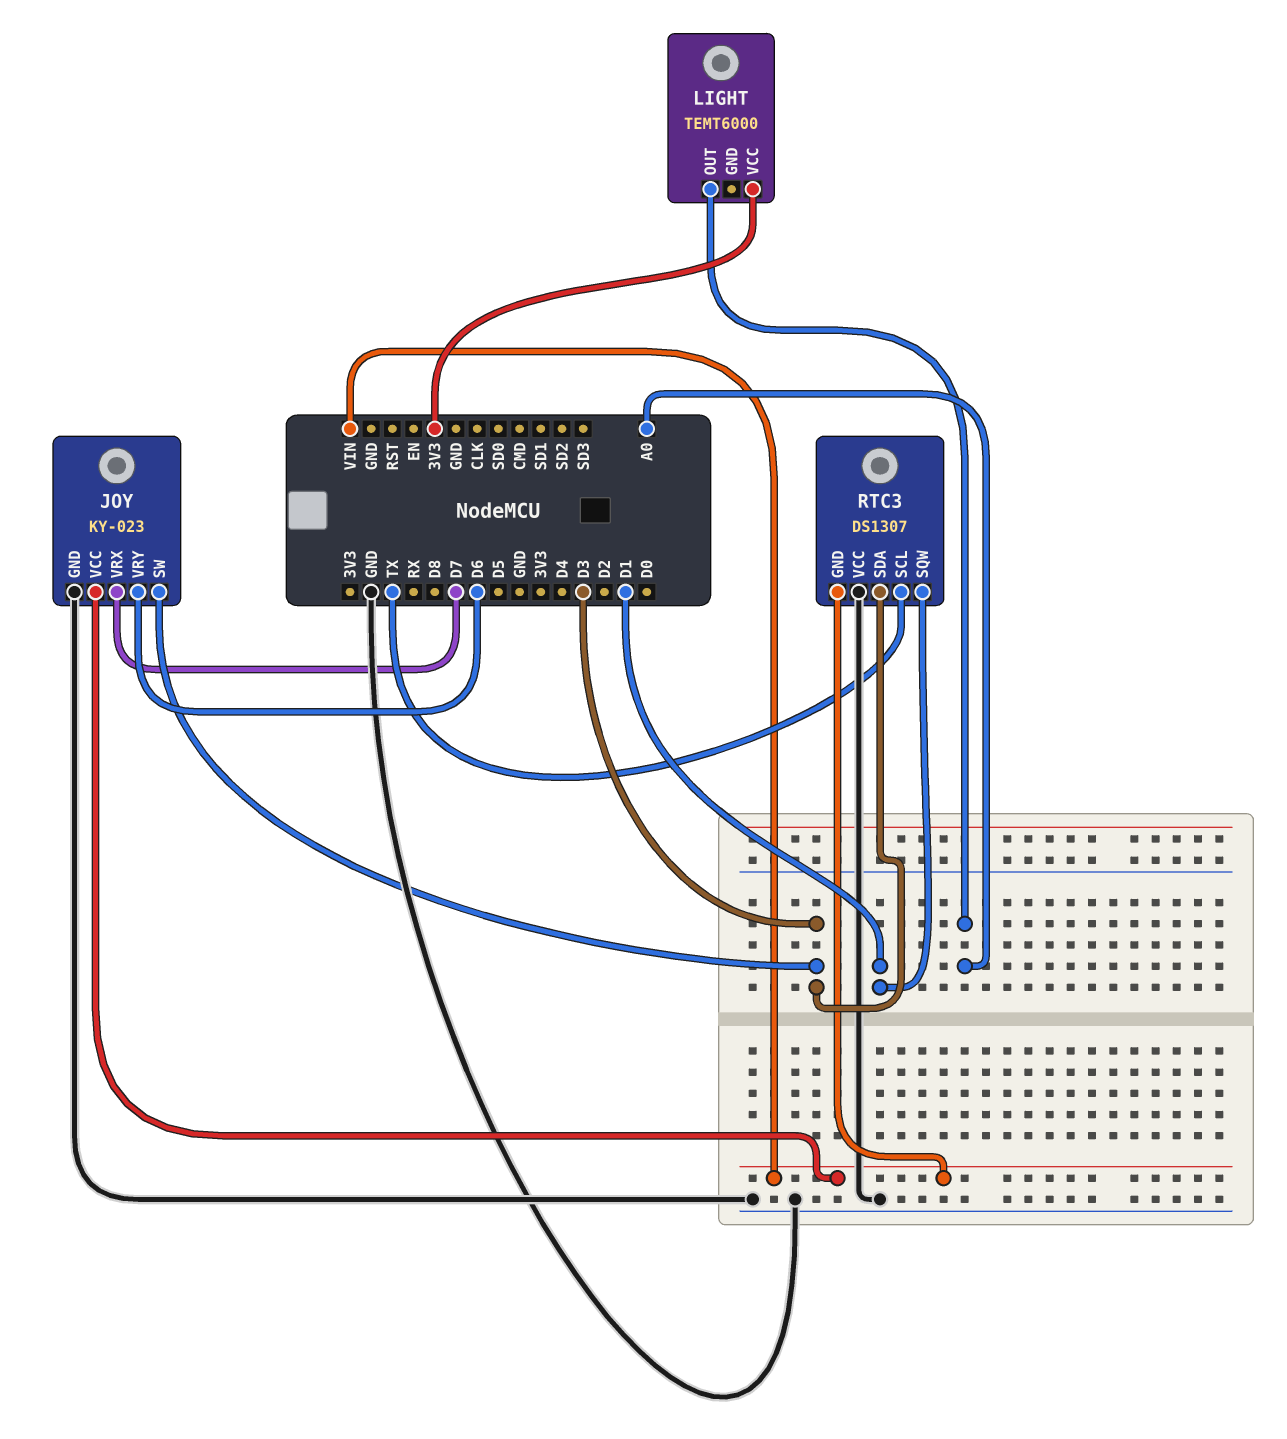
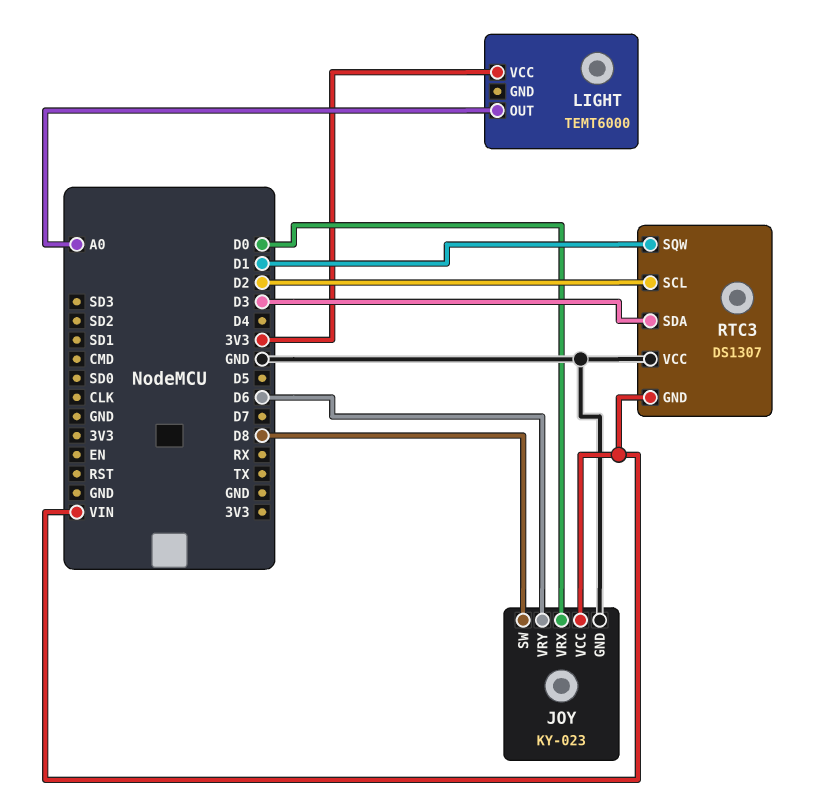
JOY pin SW: D3 -> D8
JOY pin VRX: D7 -> D0
RTC3 pin SCL: TX -> D2

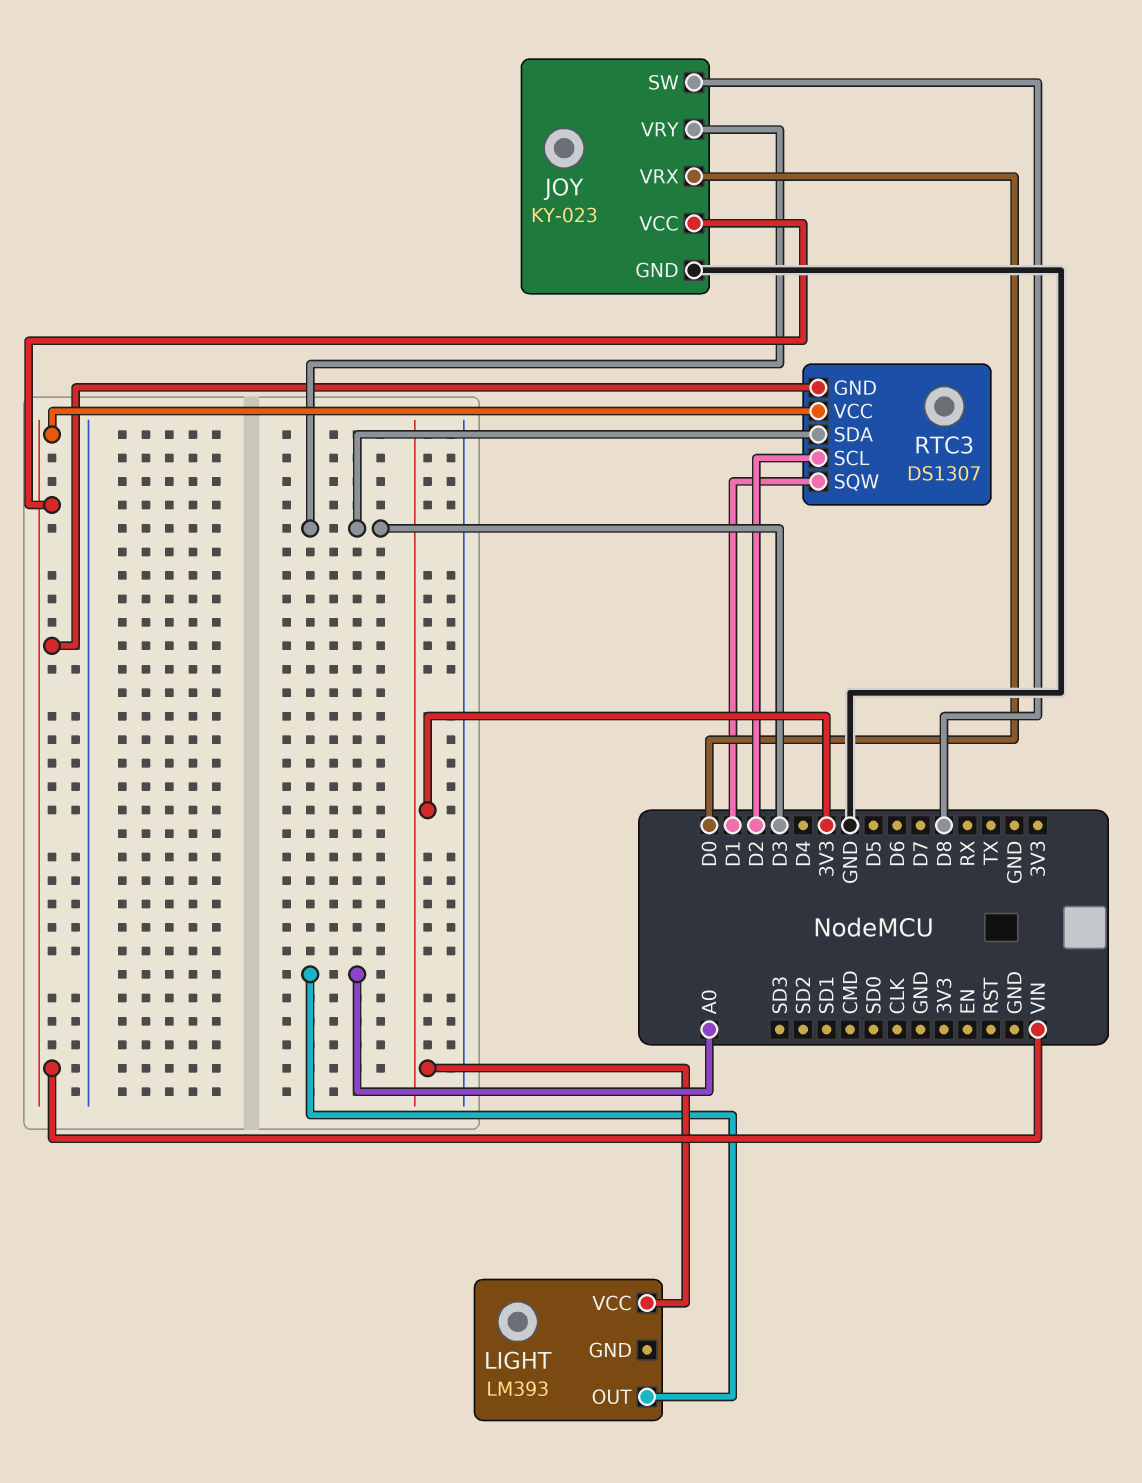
JOY pin VRY: D6 -> D3
LIGHT: TEMT6000 -> LM393
RTC3 pin VCC: GND -> VIN

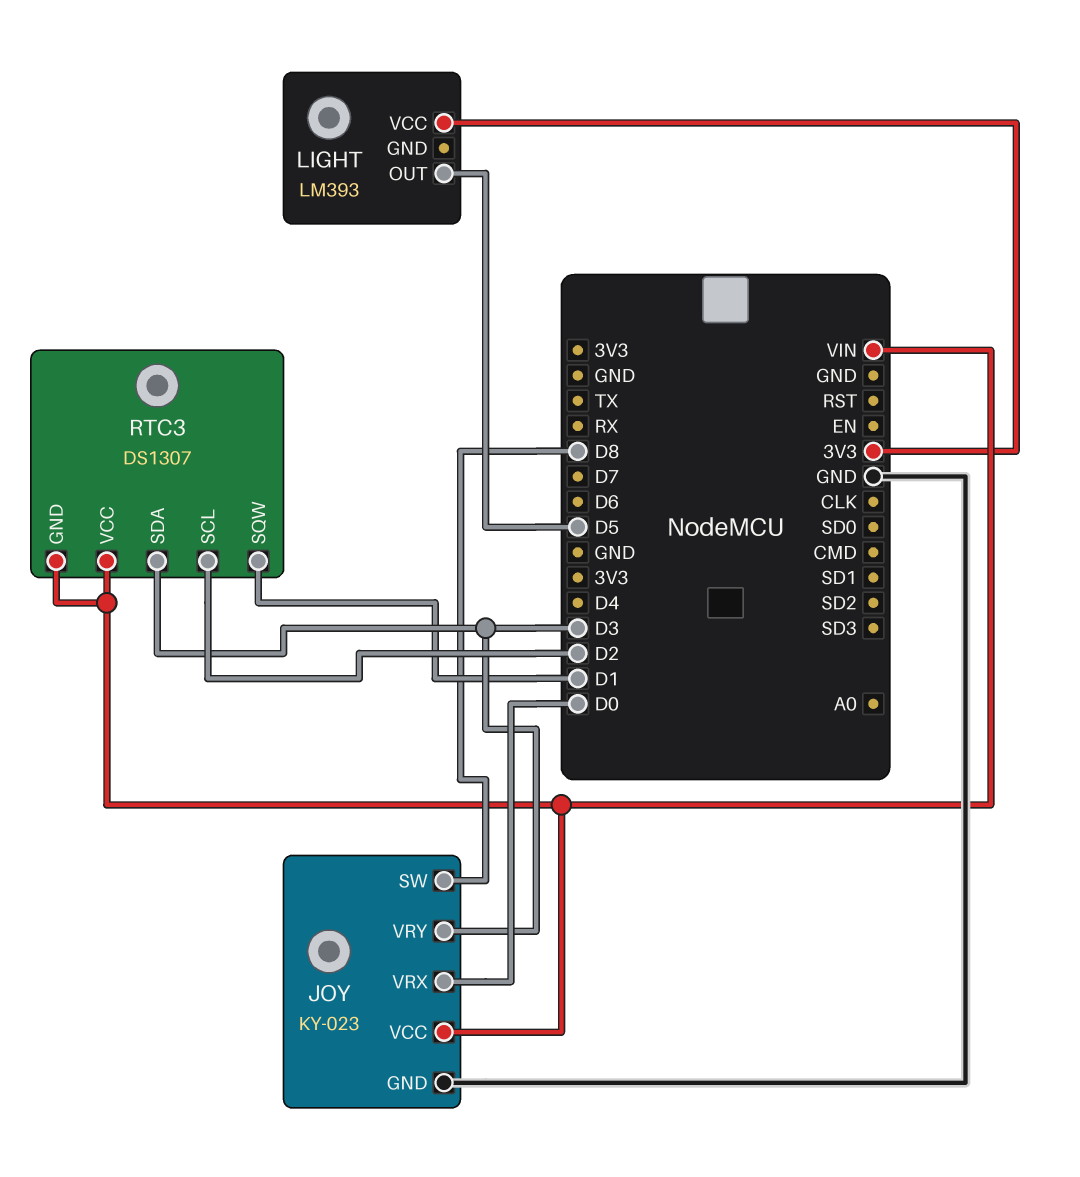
LIGHT pin OUT: A0 -> D5

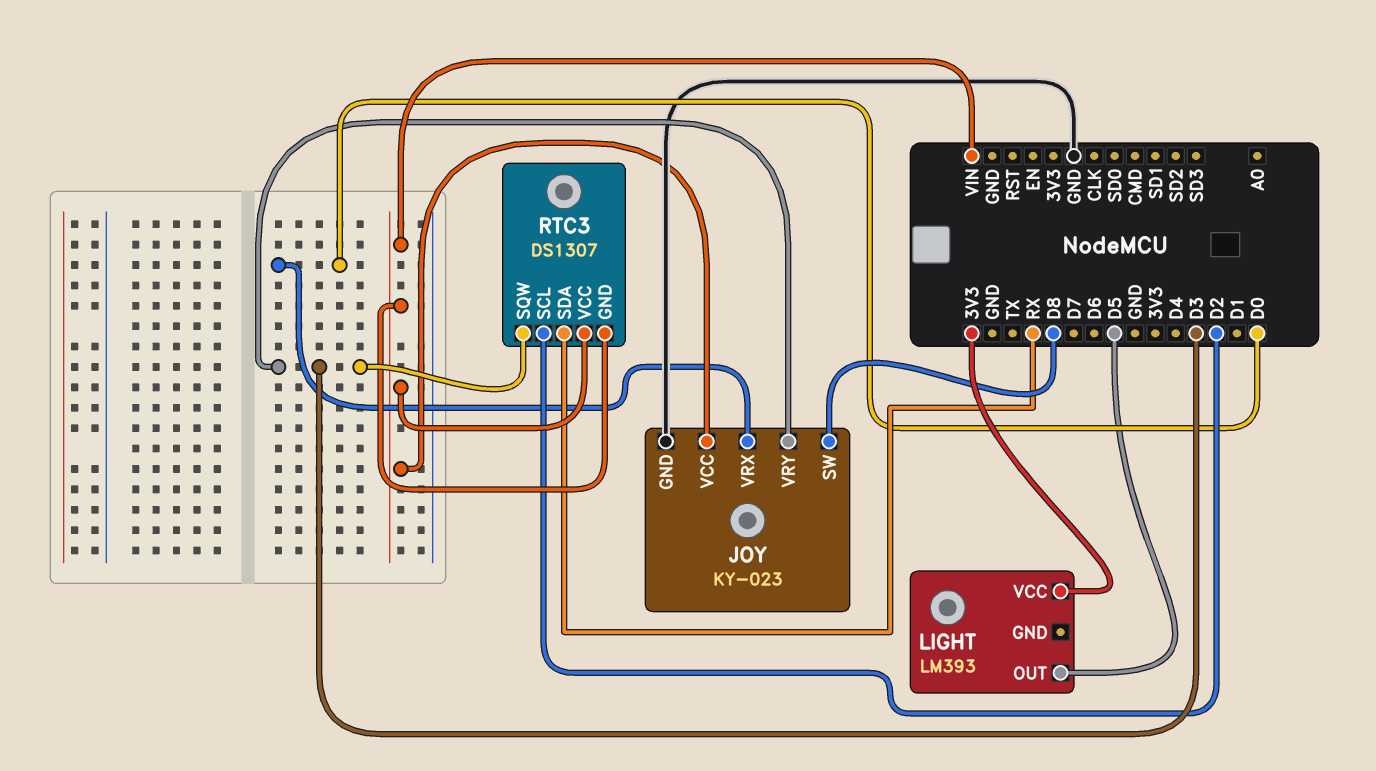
RTC3 pin SDA: D3 -> RX
RTC3 pin SQW: D1 -> D3

